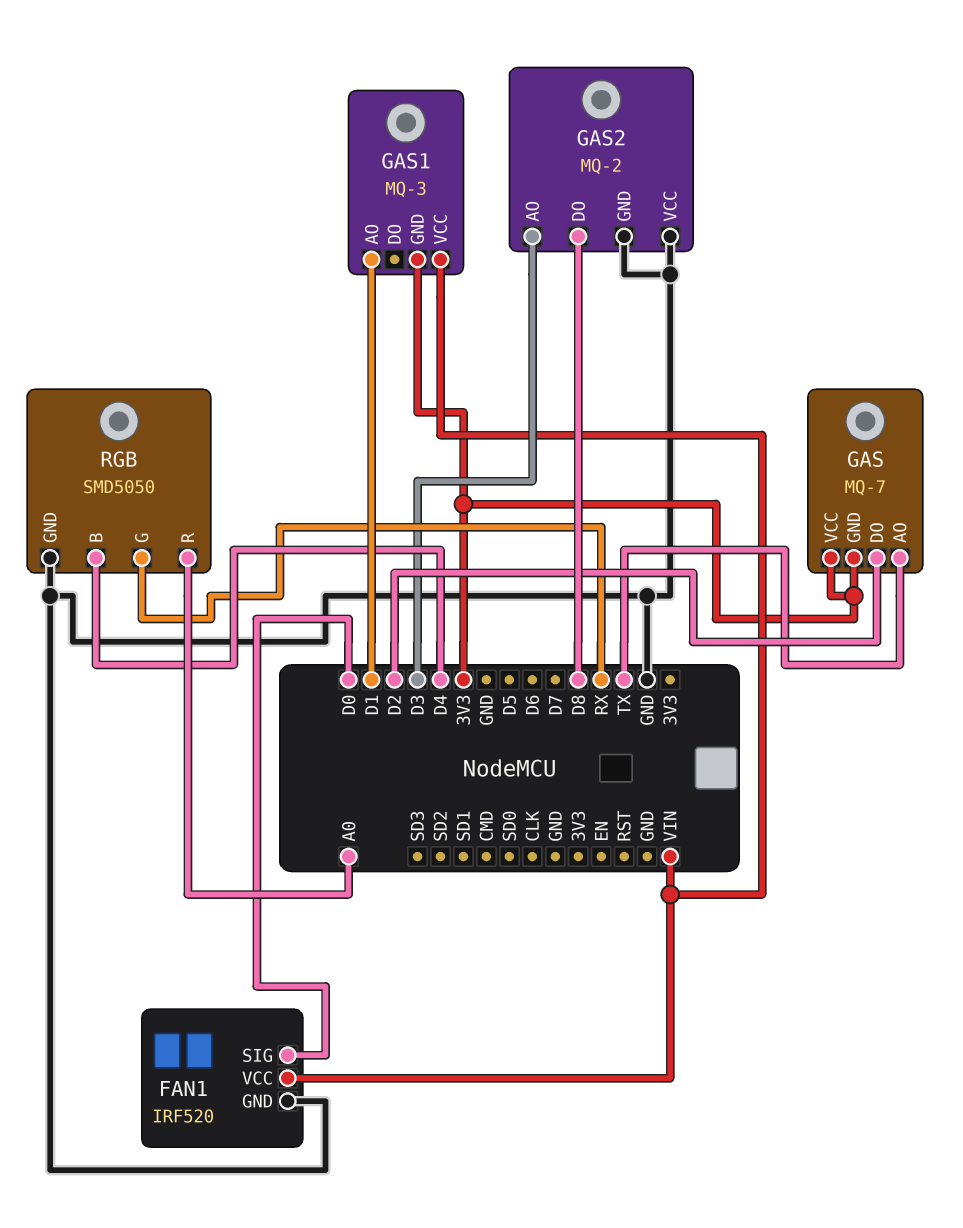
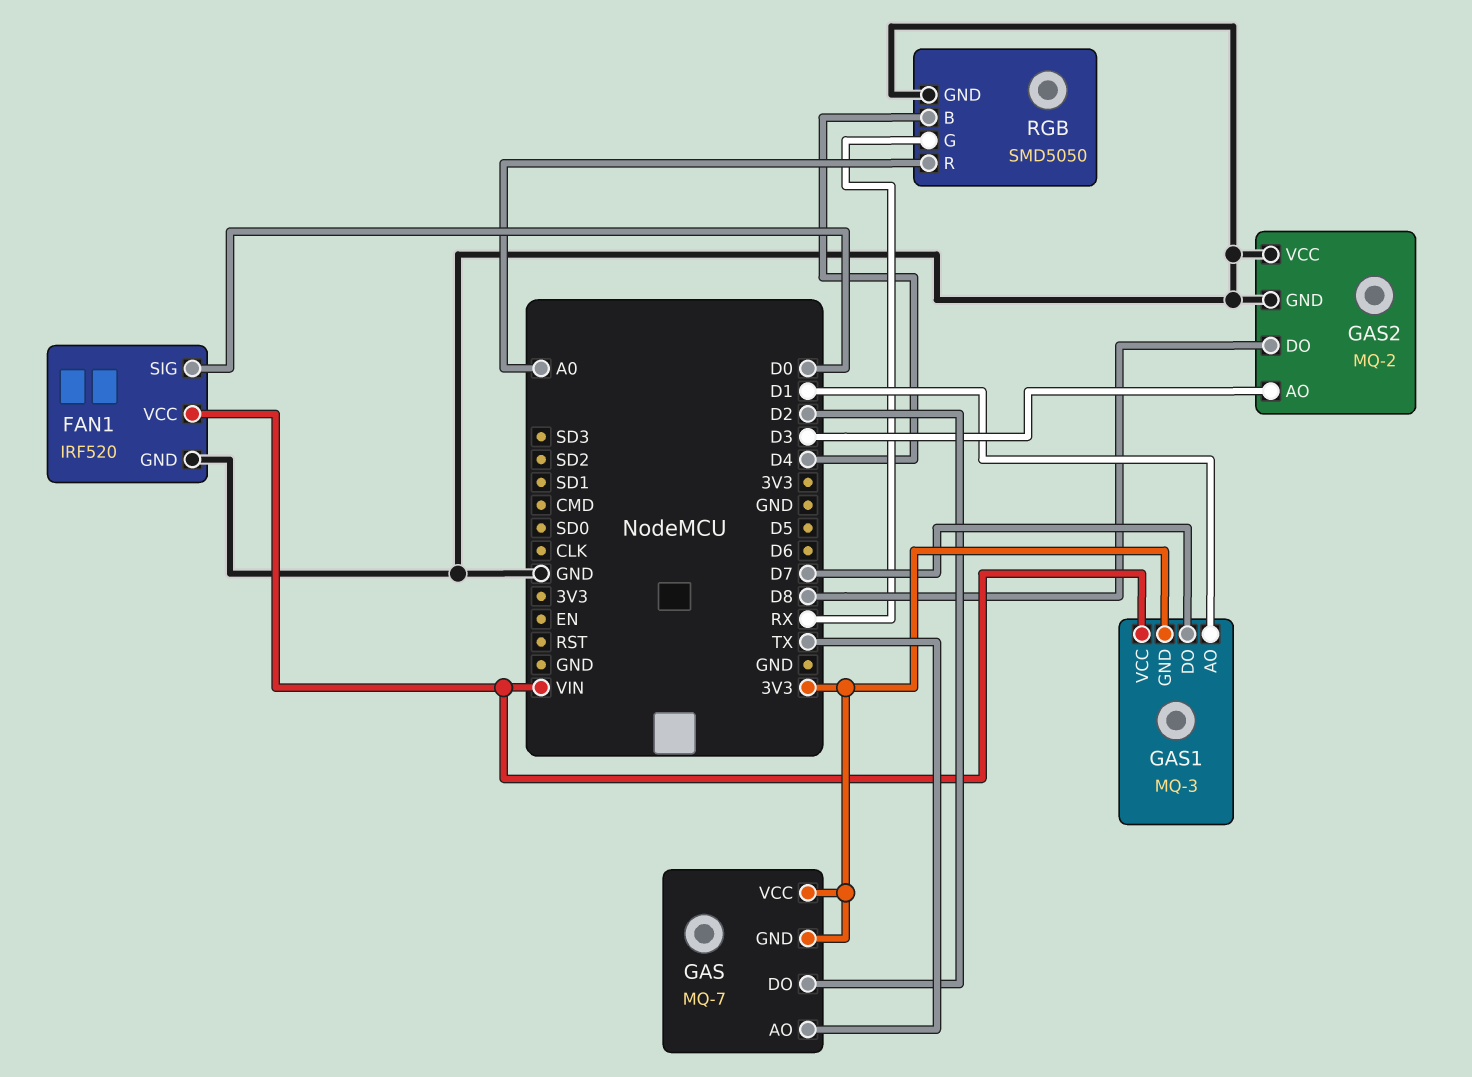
GAS1 pin DO: none -> D7

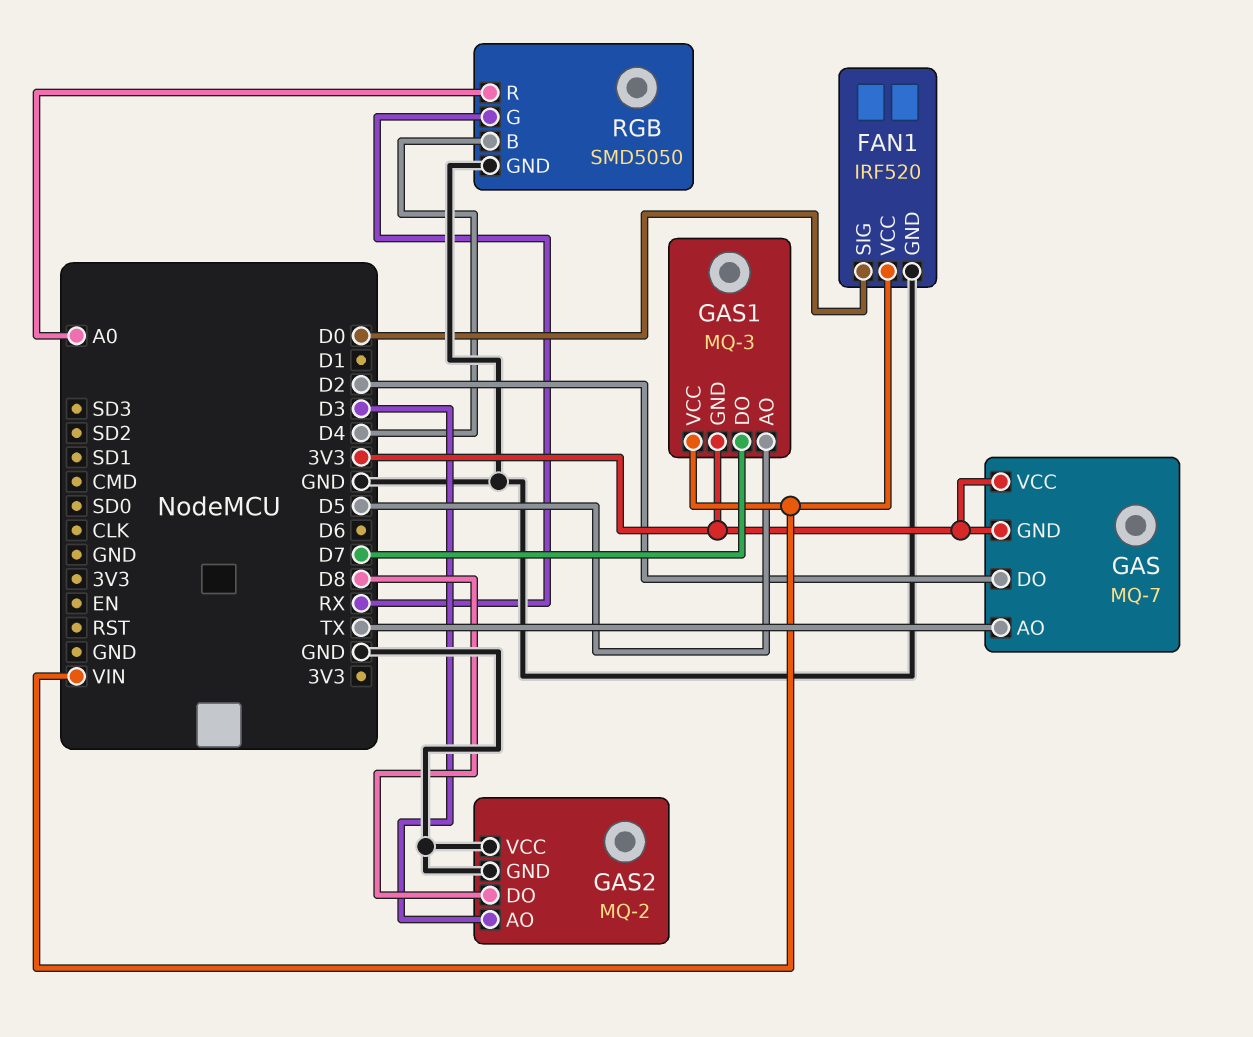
GAS1 pin AO: D1 -> D5

